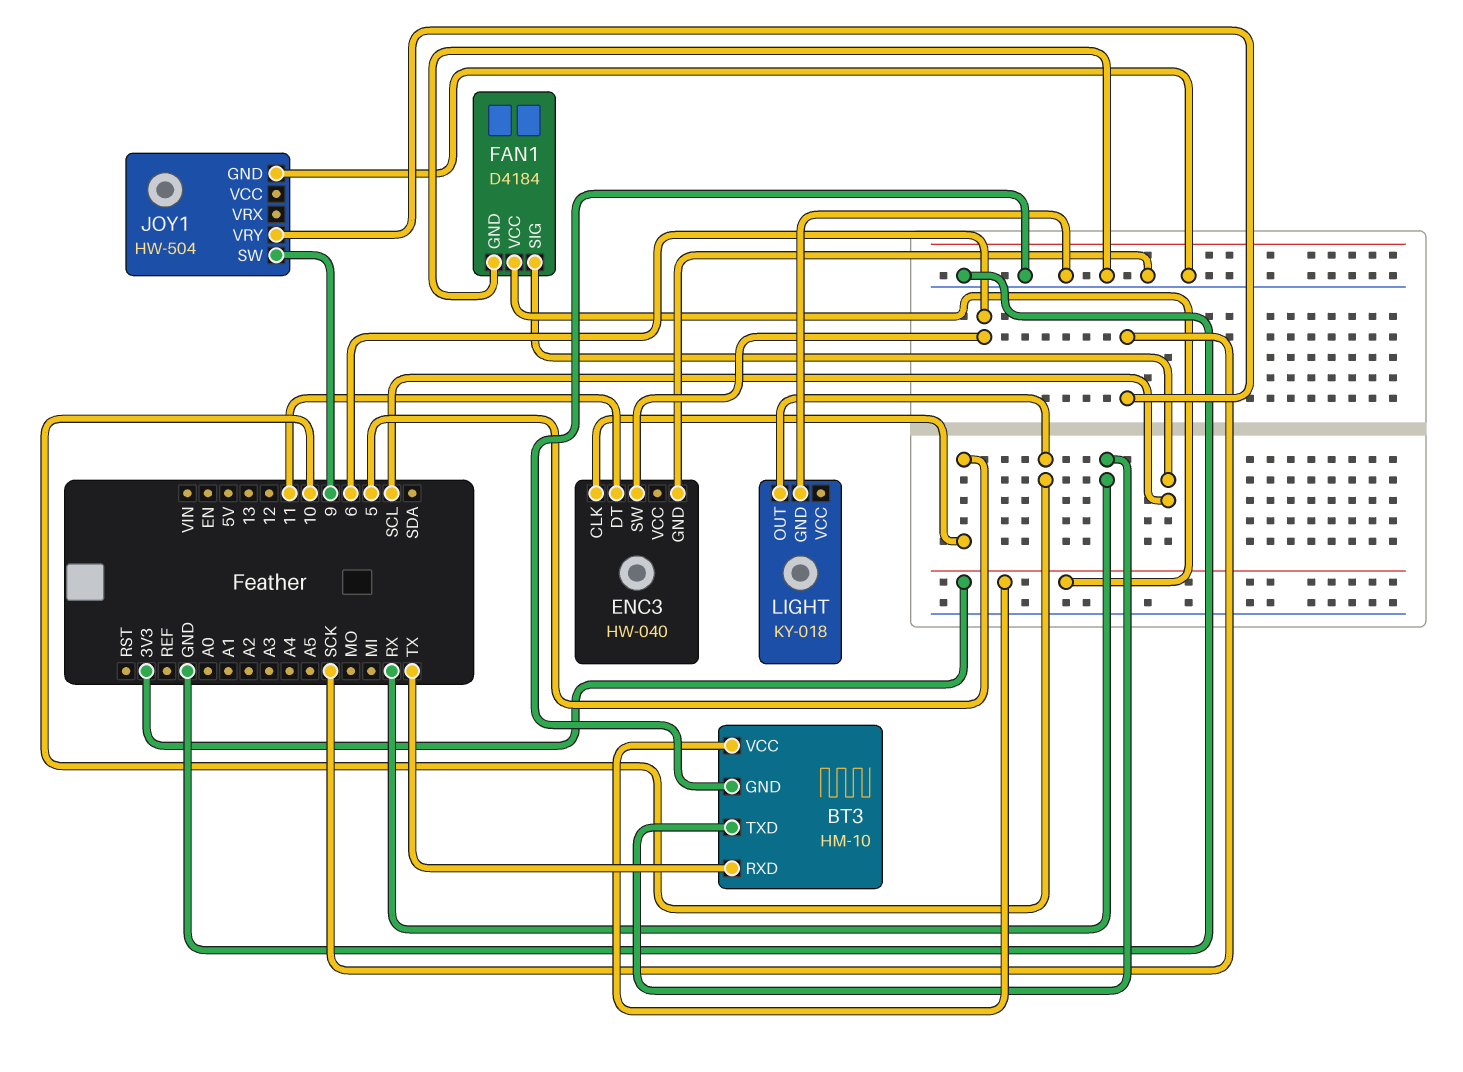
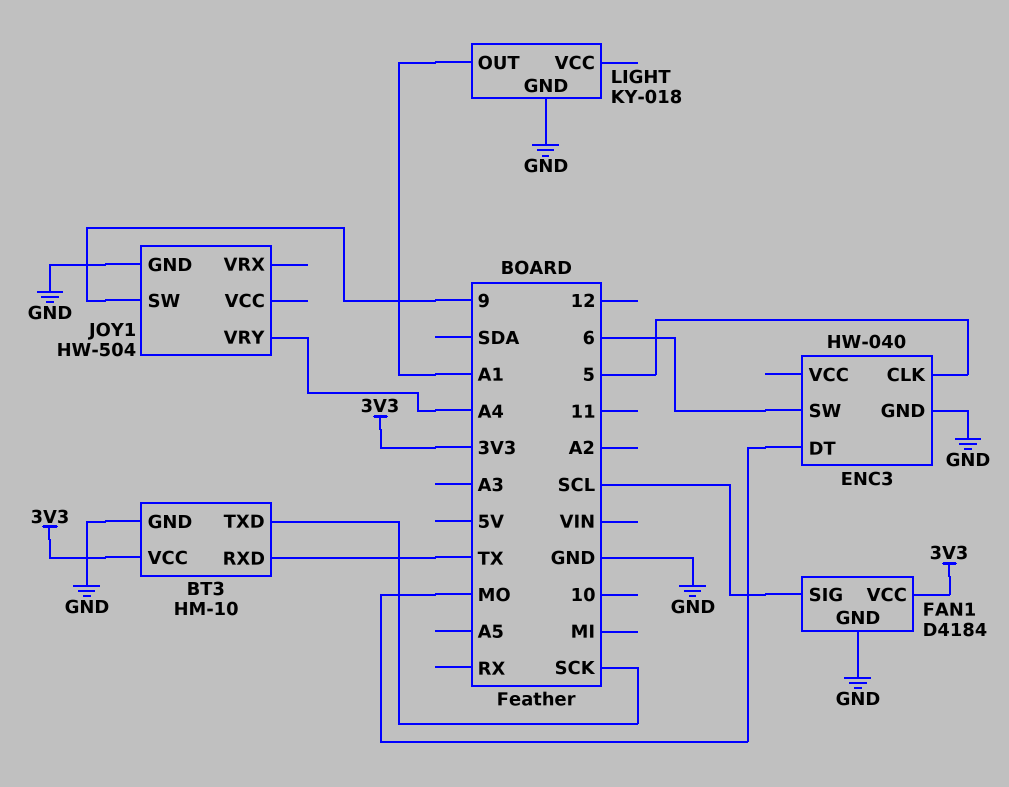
BT3 pin TXD: RX -> SCK
ENC3 pin DT: 11 -> MO
JOY1 pin VRY: SCK -> A4
LIGHT pin OUT: 10 -> A1

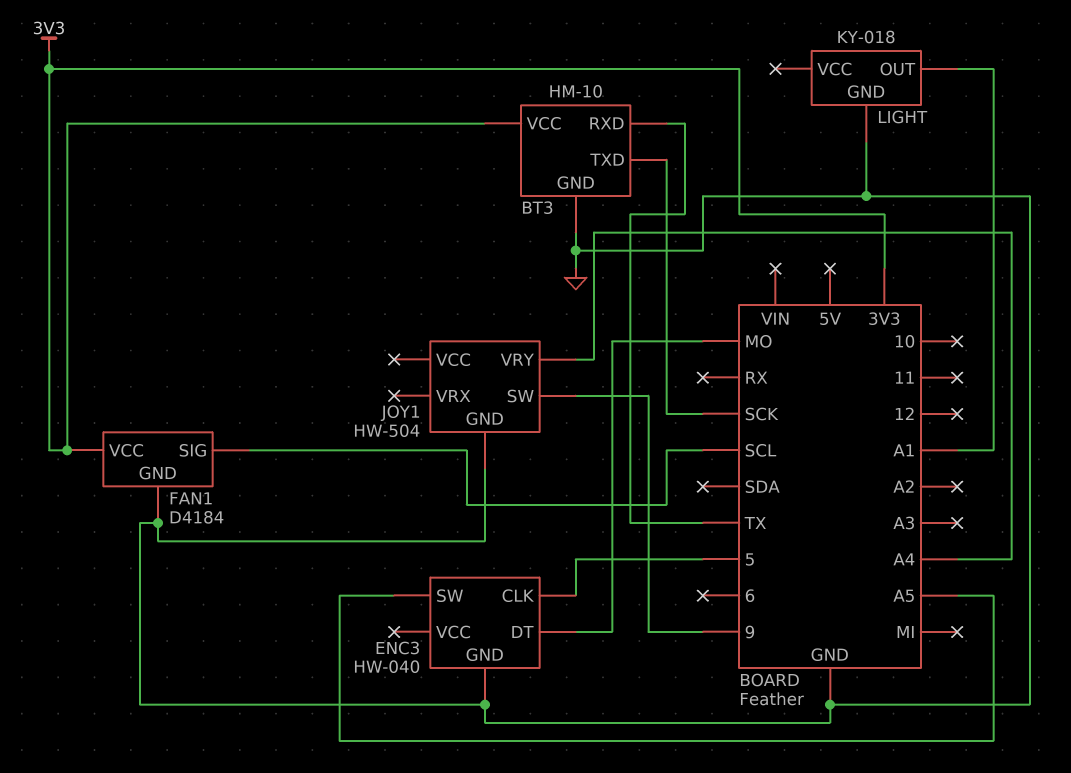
ENC3 pin SW: 6 -> A5

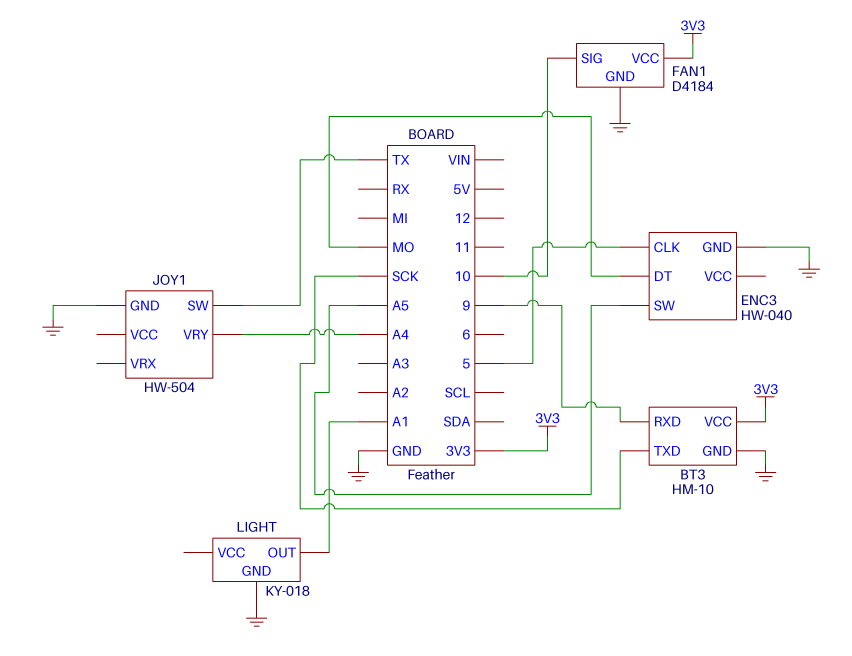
BT3 pin RXD: TX -> 9
FAN1 pin SIG: SCL -> 10
JOY1 pin SW: 9 -> TX

